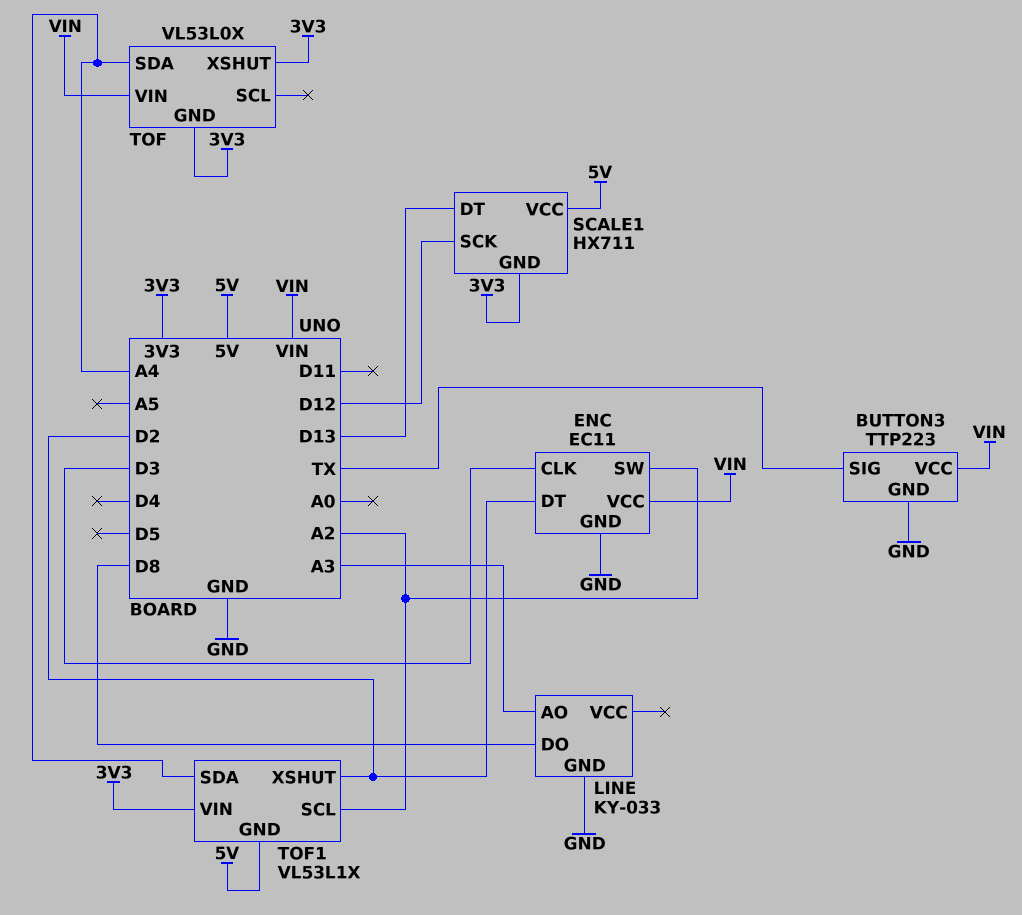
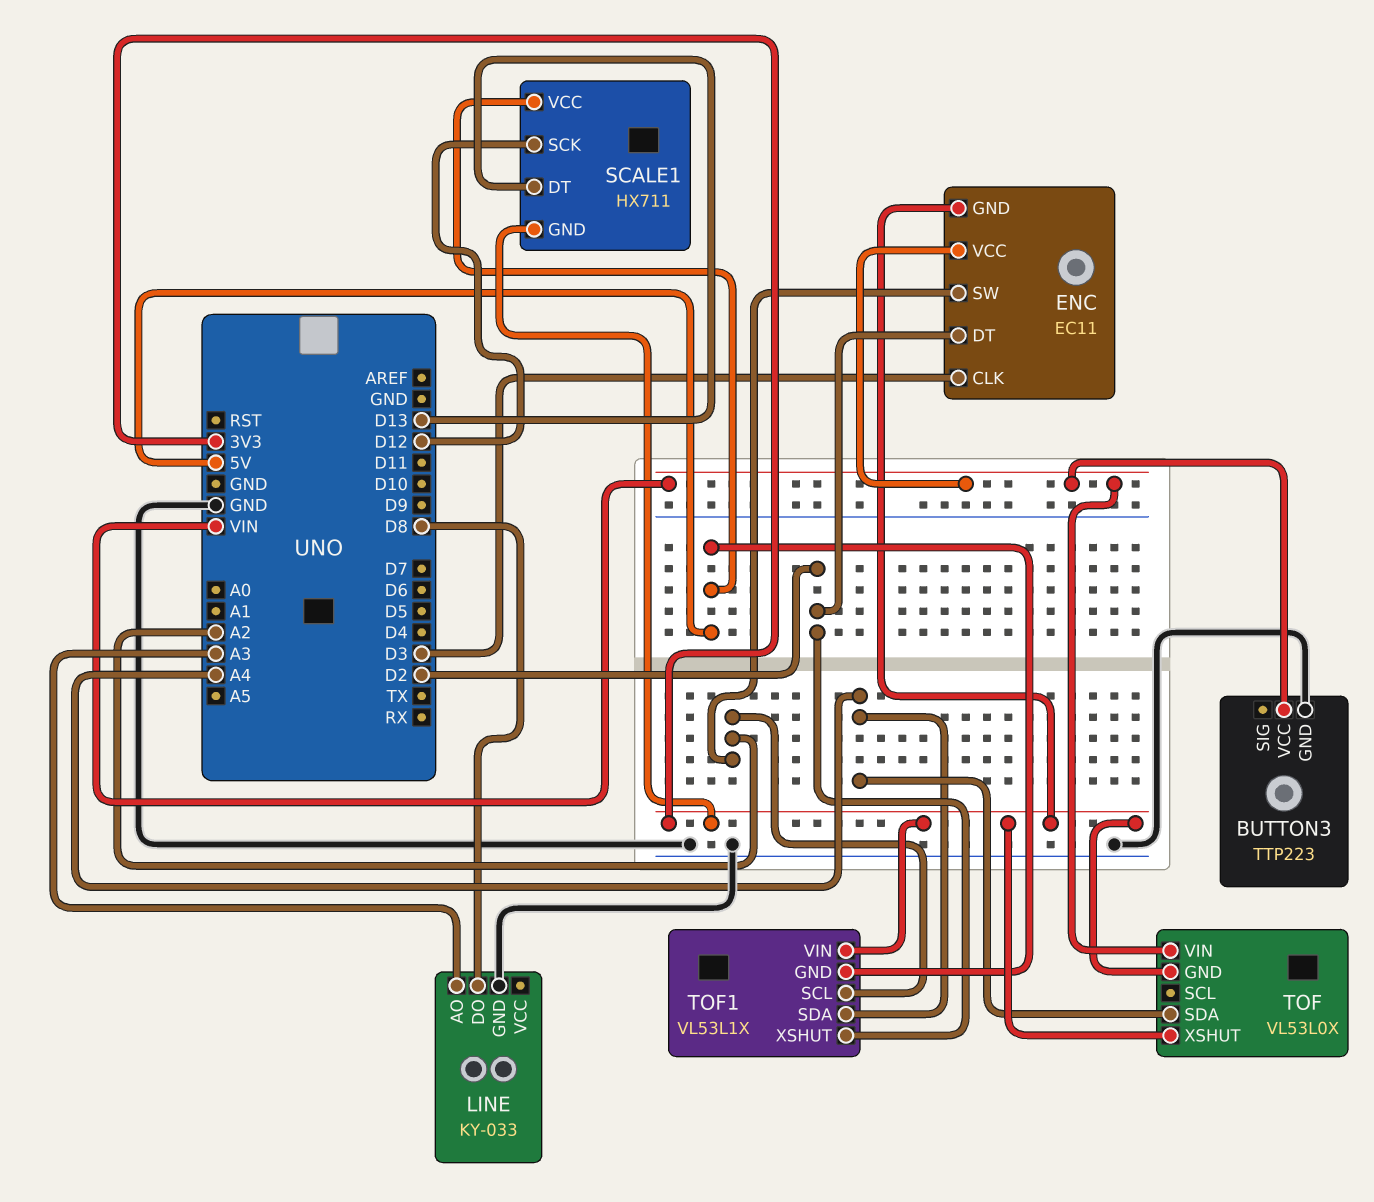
BUTTON3 pin SIG: TX -> none
ENC pin GND: GND -> 3V3

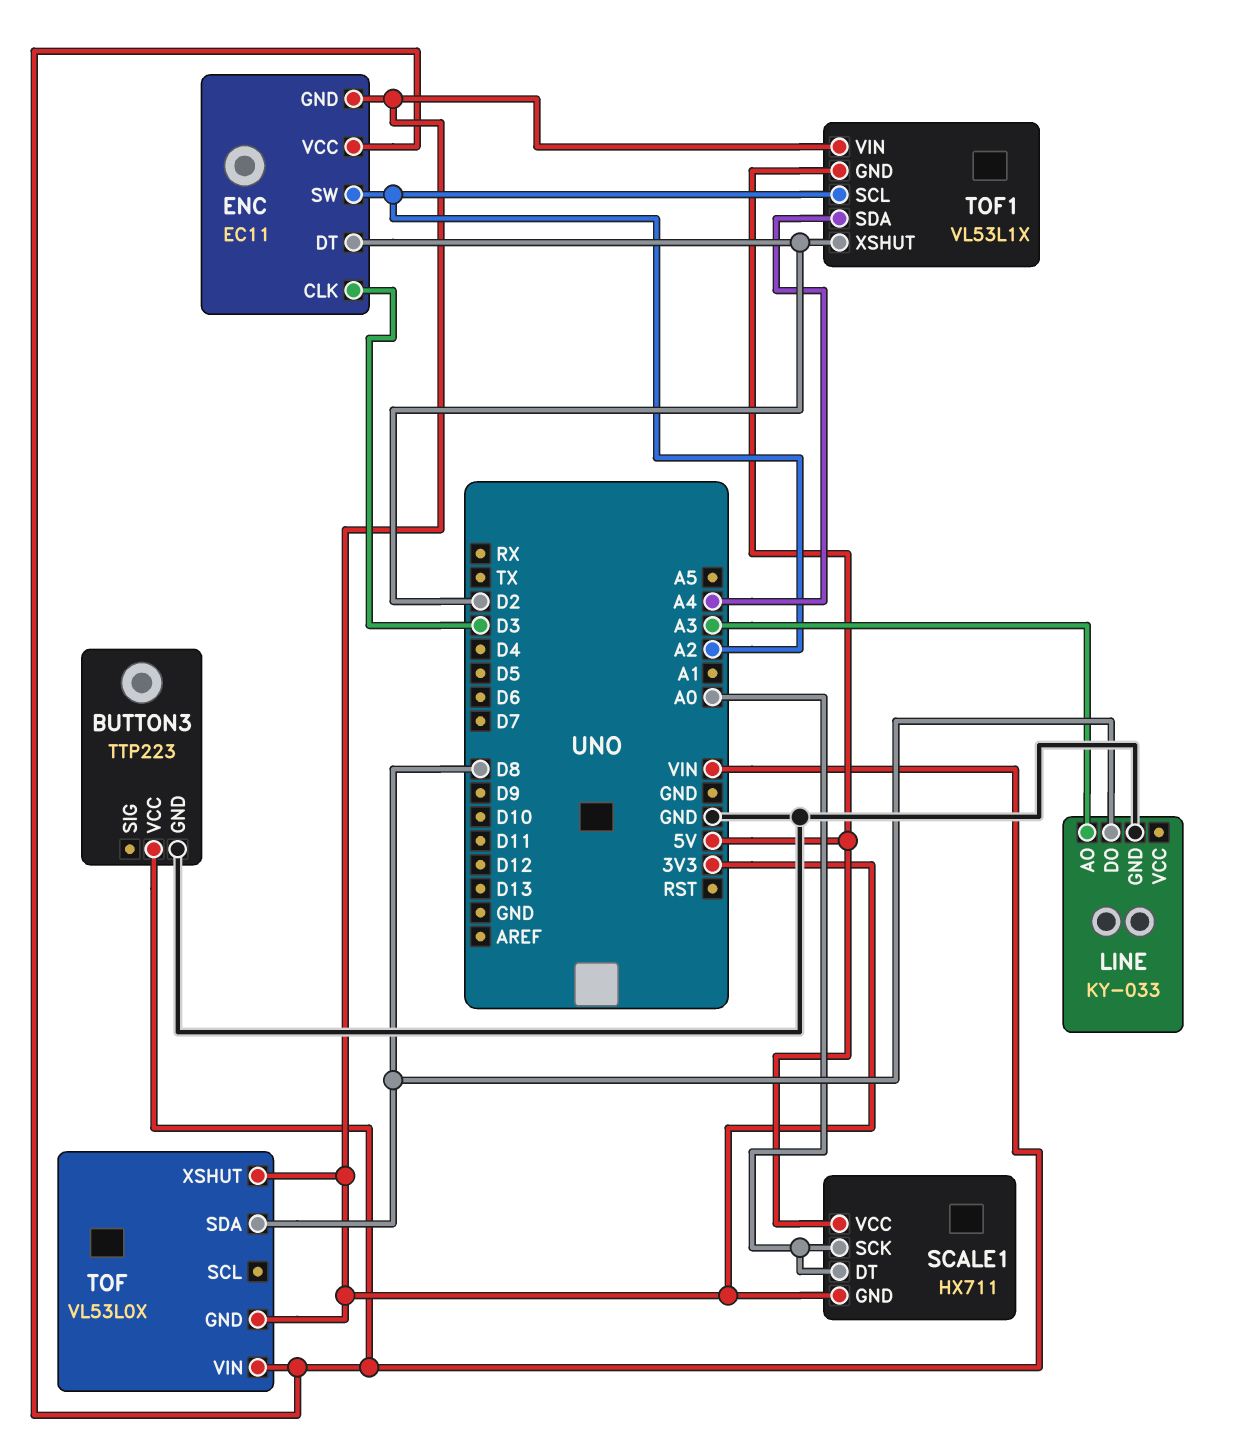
SCALE1 pin DT: D13 -> A0
SCALE1 pin SCK: D12 -> A0
TOF pin SDA: A4 -> D8

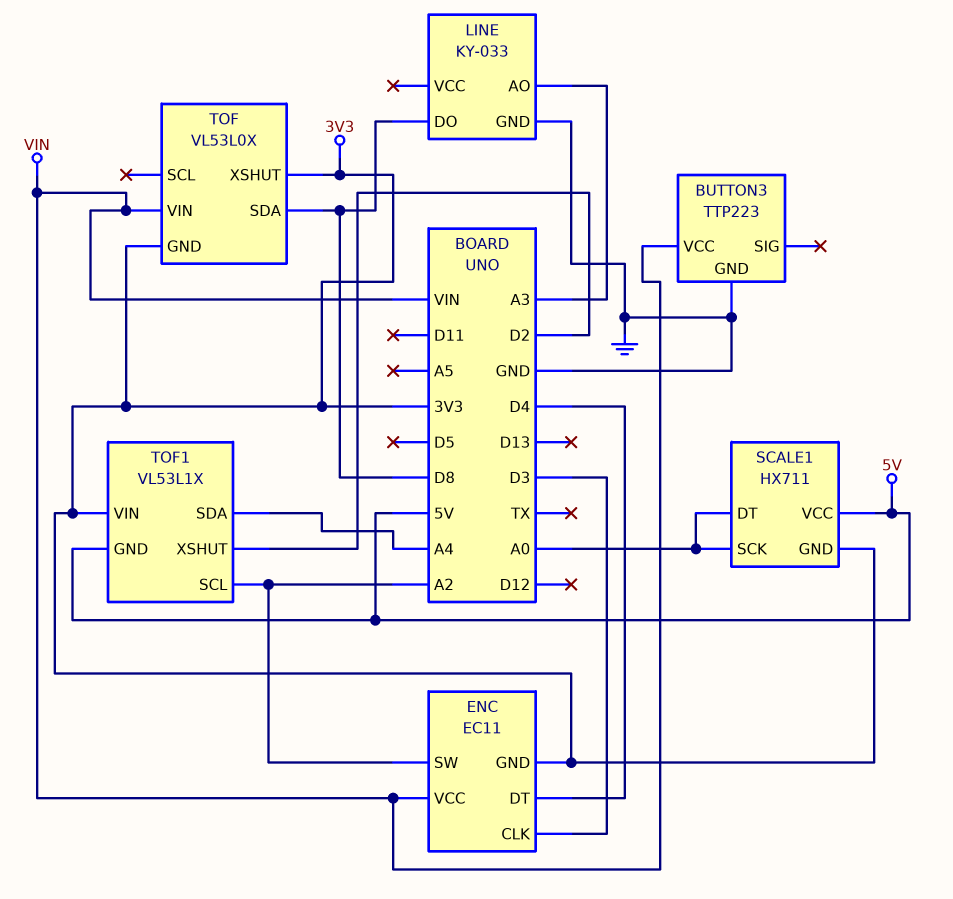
ENC pin DT: D2 -> D4

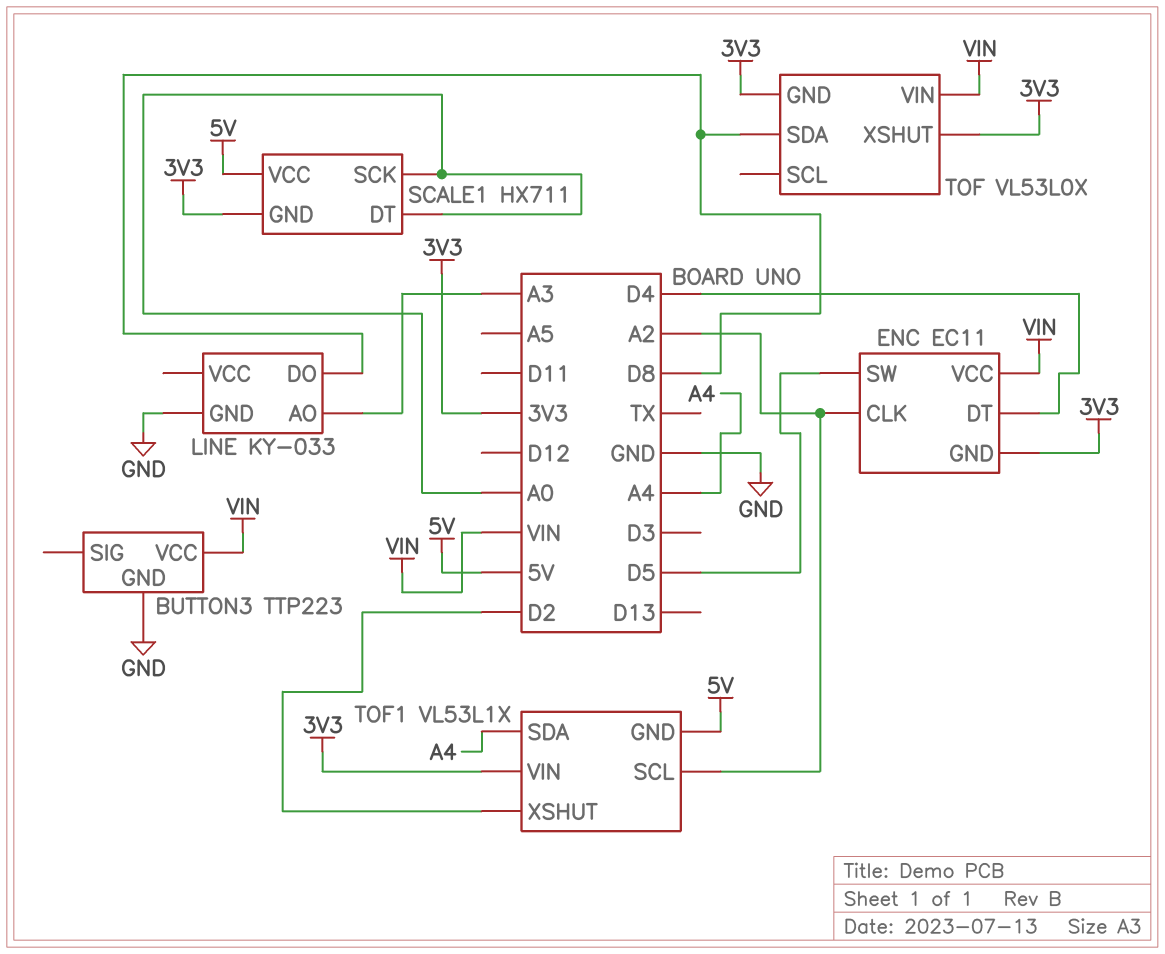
ENC pin CLK: D3 -> A2
ENC pin SW: A2 -> D5

